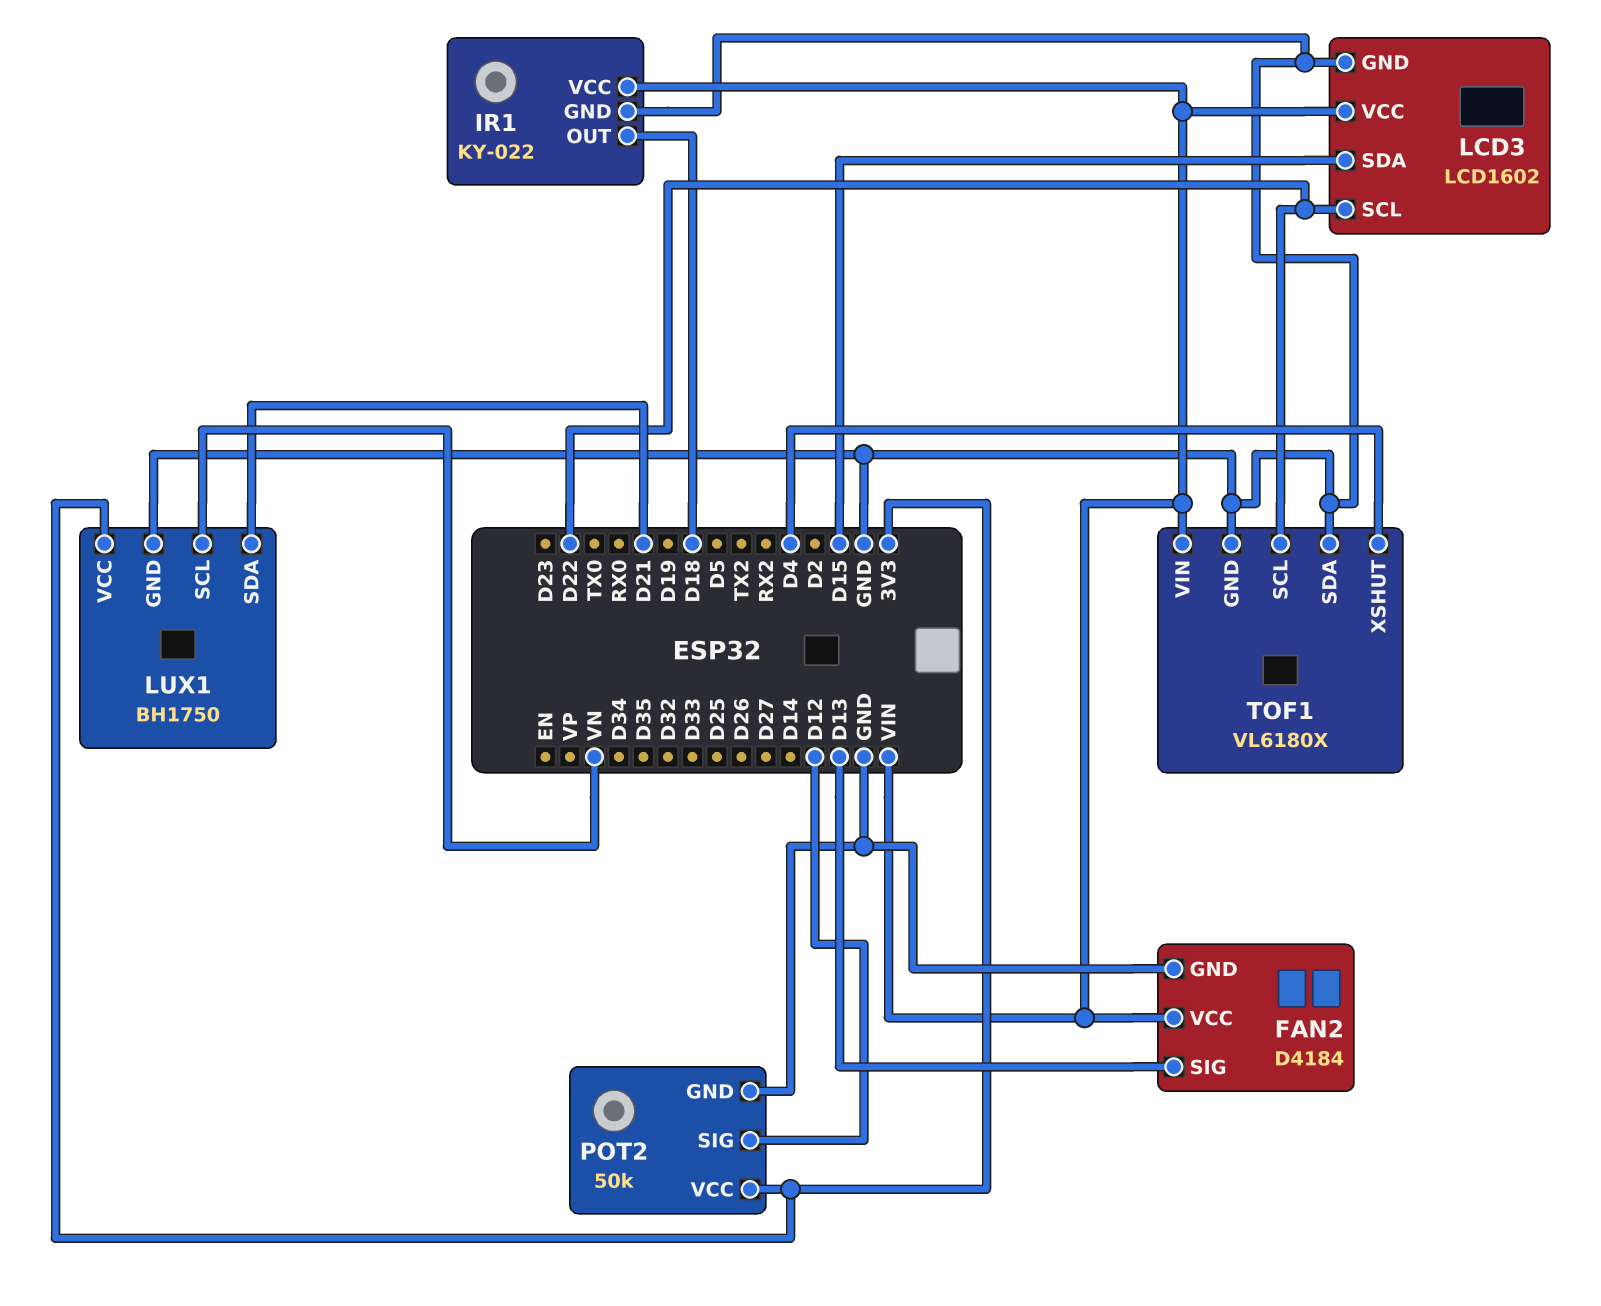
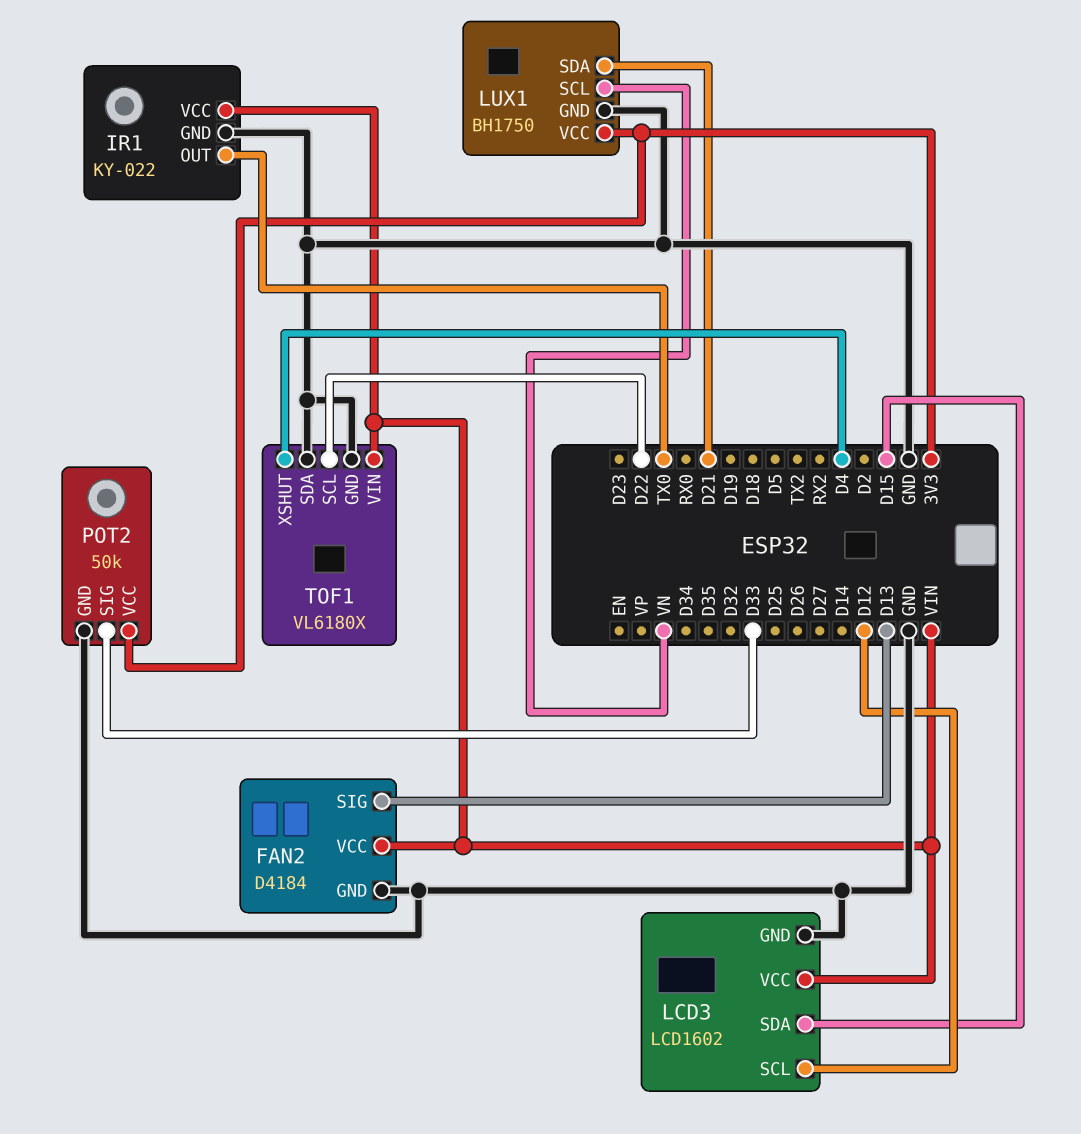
IR1 pin OUT: D18 -> TX0
LCD3 pin SCL: D22 -> D12
POT2 pin SIG: D12 -> D33

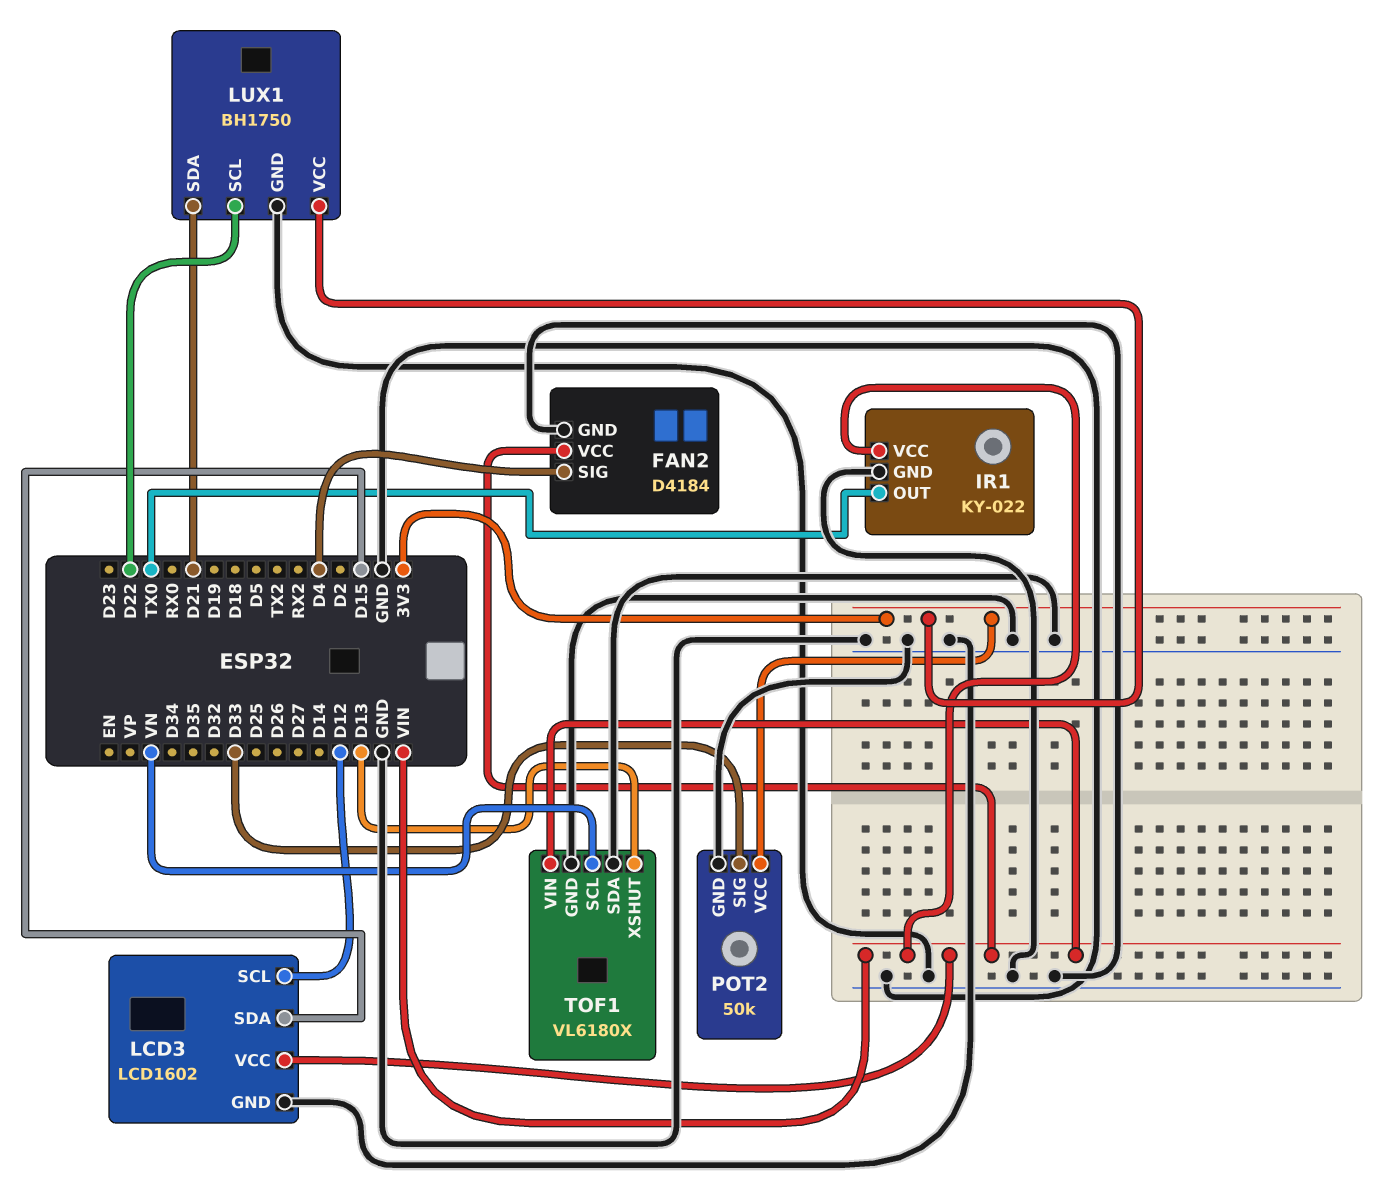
FAN2 pin SIG: D13 -> D4
LUX1 pin SCL: VN -> D22
TOF1 pin SCL: D22 -> VN
TOF1 pin XSHUT: D4 -> D13

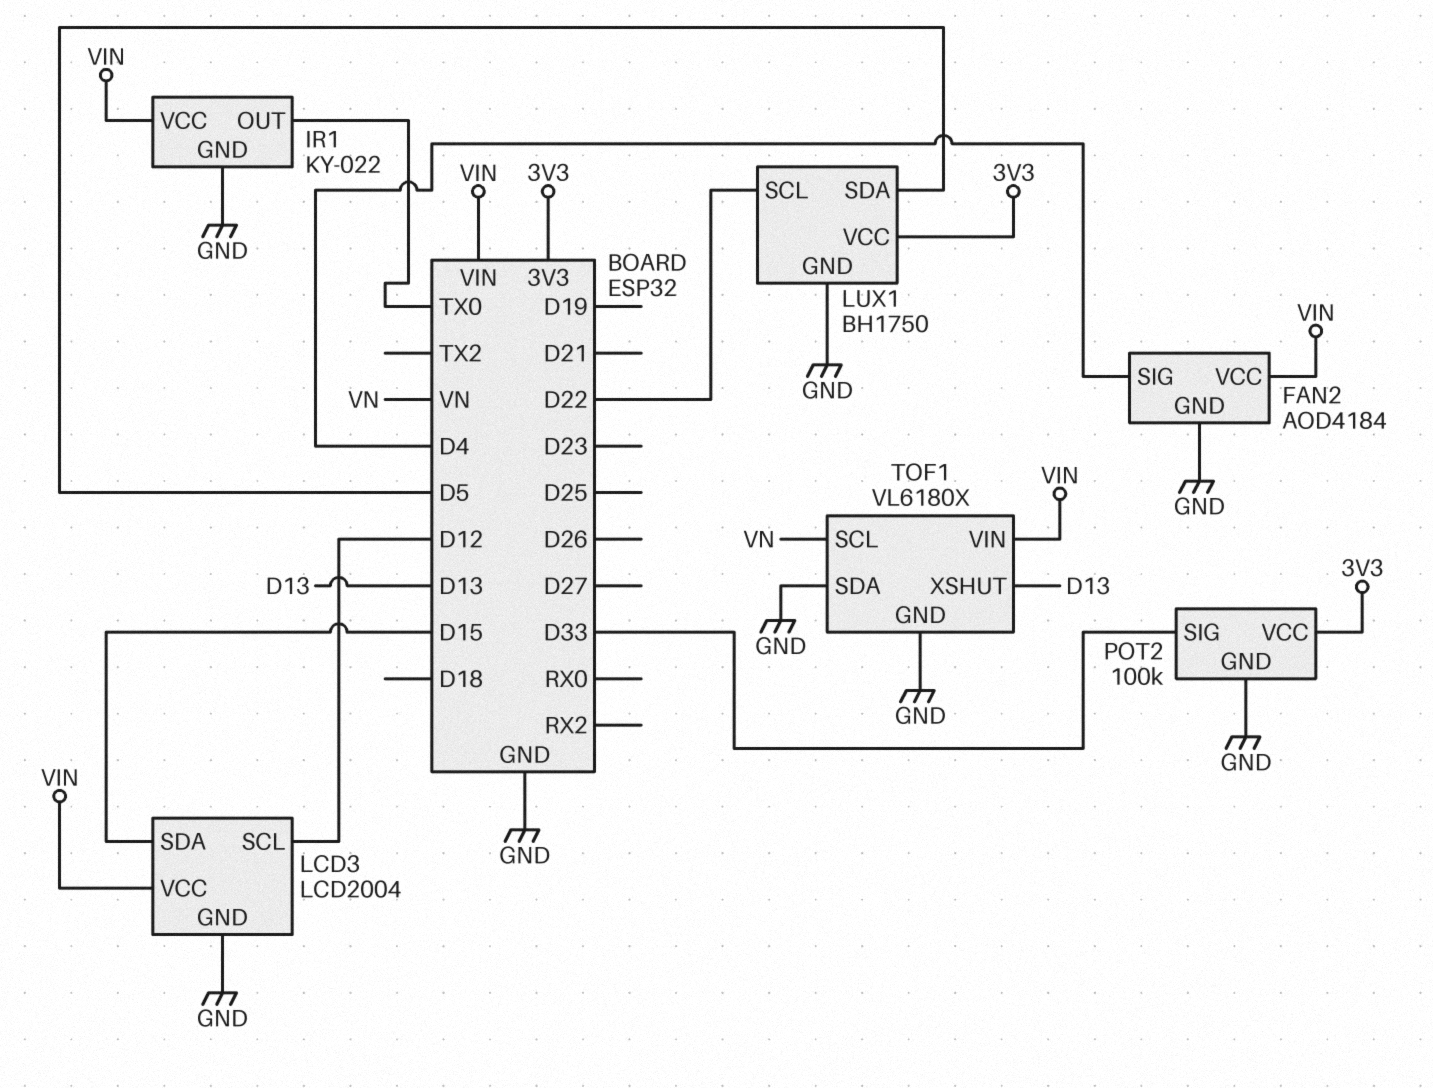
FAN2: D4184 -> AOD4184
LCD3: LCD1602 -> LCD2004
LUX1 pin SDA: D21 -> D5
POT2: 50k -> 100k

